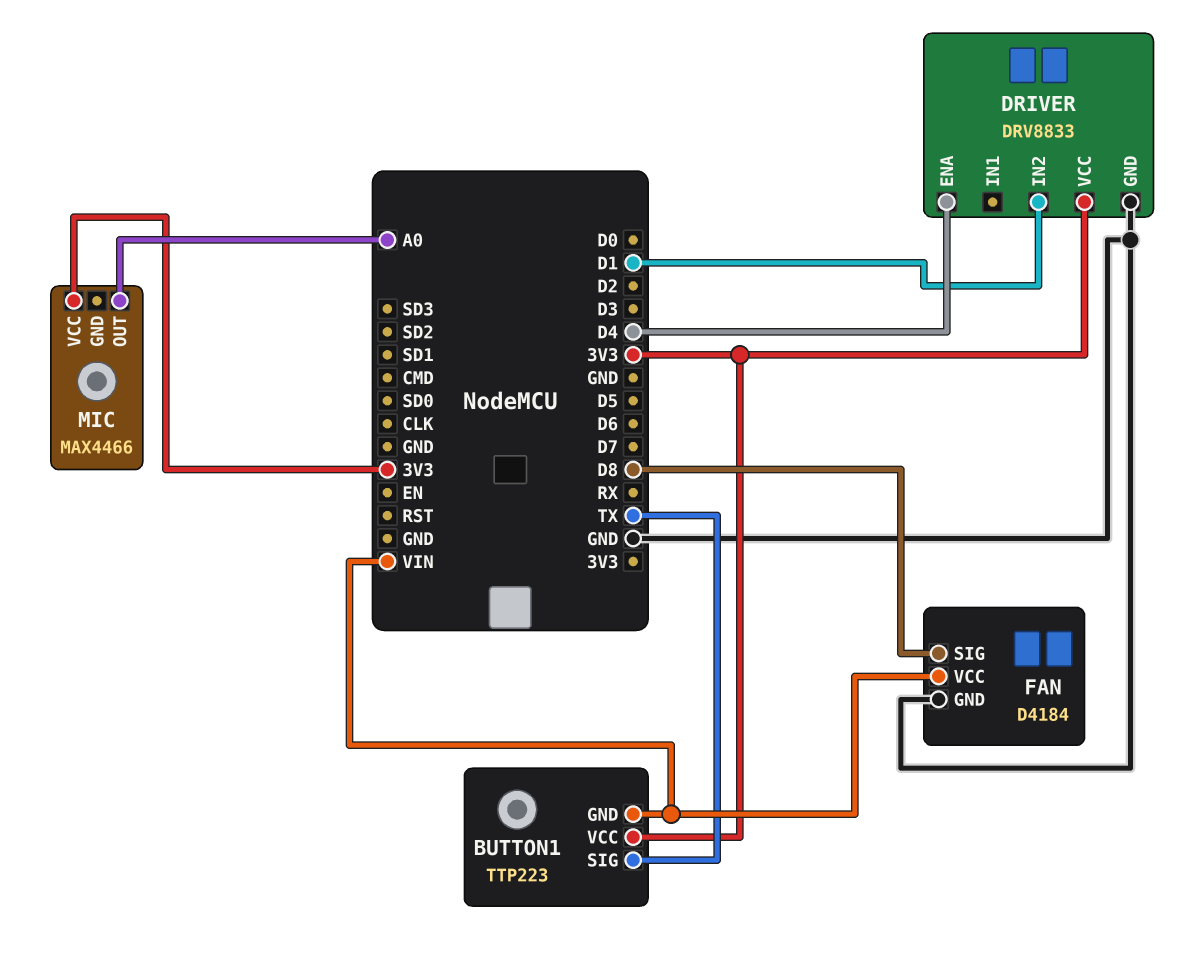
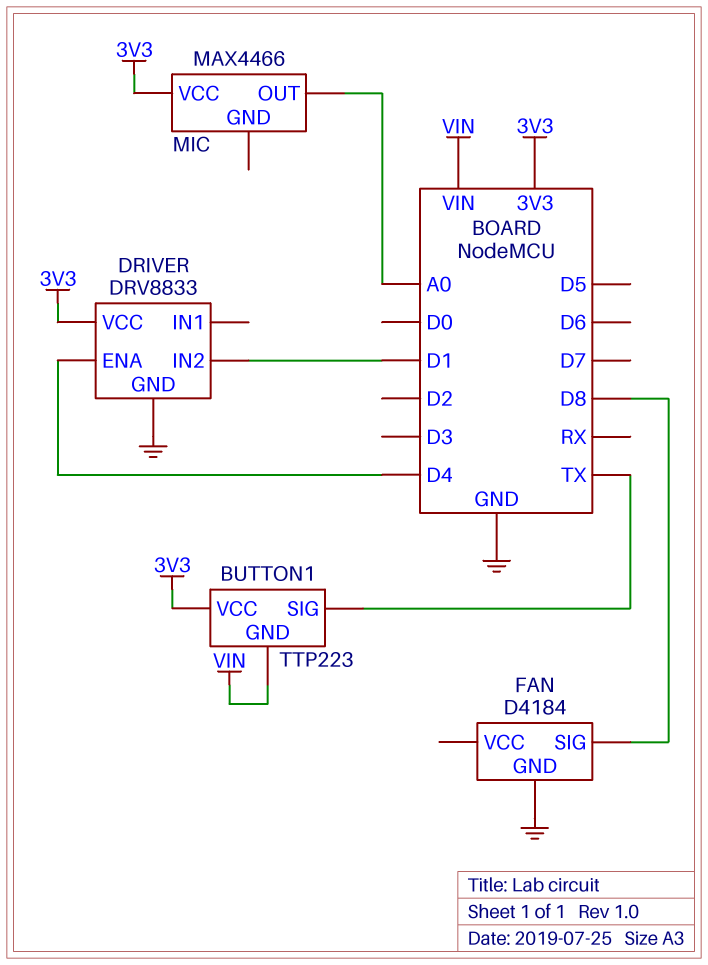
FAN pin VCC: VIN -> none

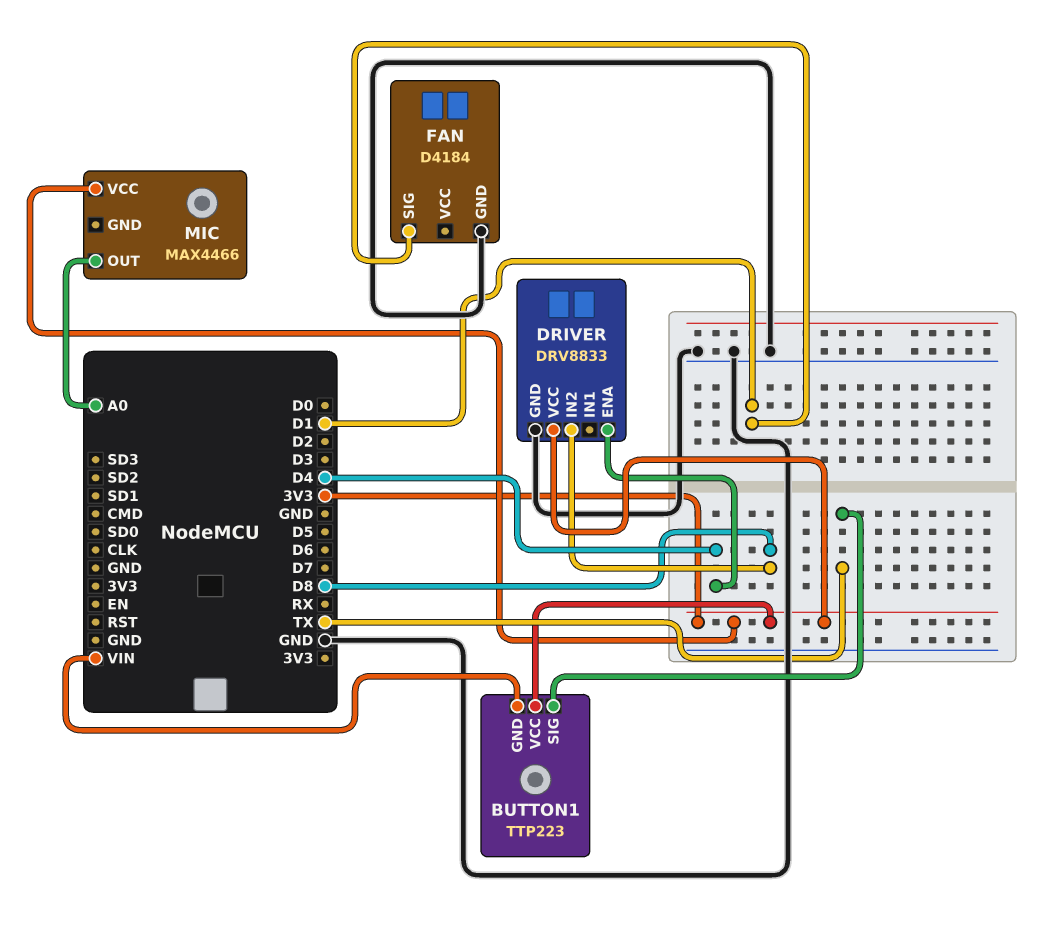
DRIVER pin IN2: D1 -> D8
FAN pin SIG: D8 -> D1

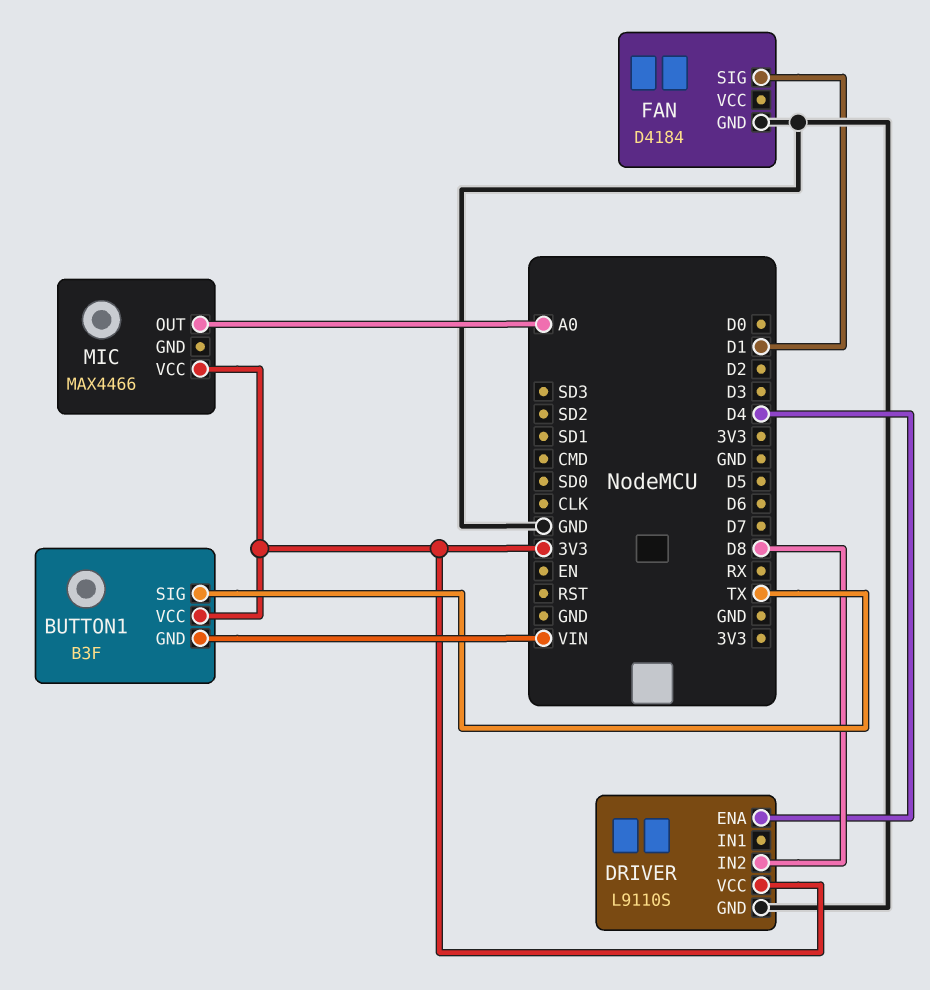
BUTTON1: TTP223 -> B3F
DRIVER: DRV8833 -> L9110S

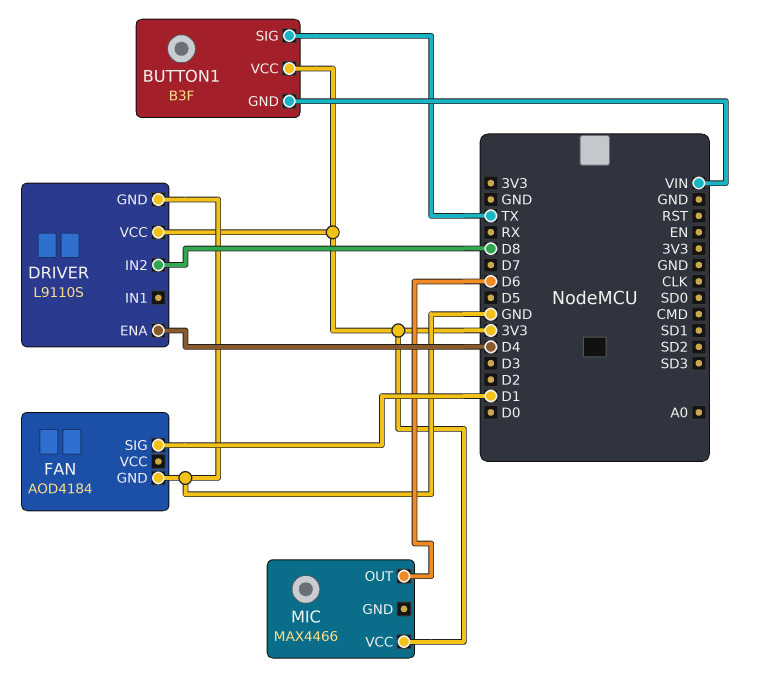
FAN: D4184 -> AOD4184
MIC pin OUT: A0 -> D6

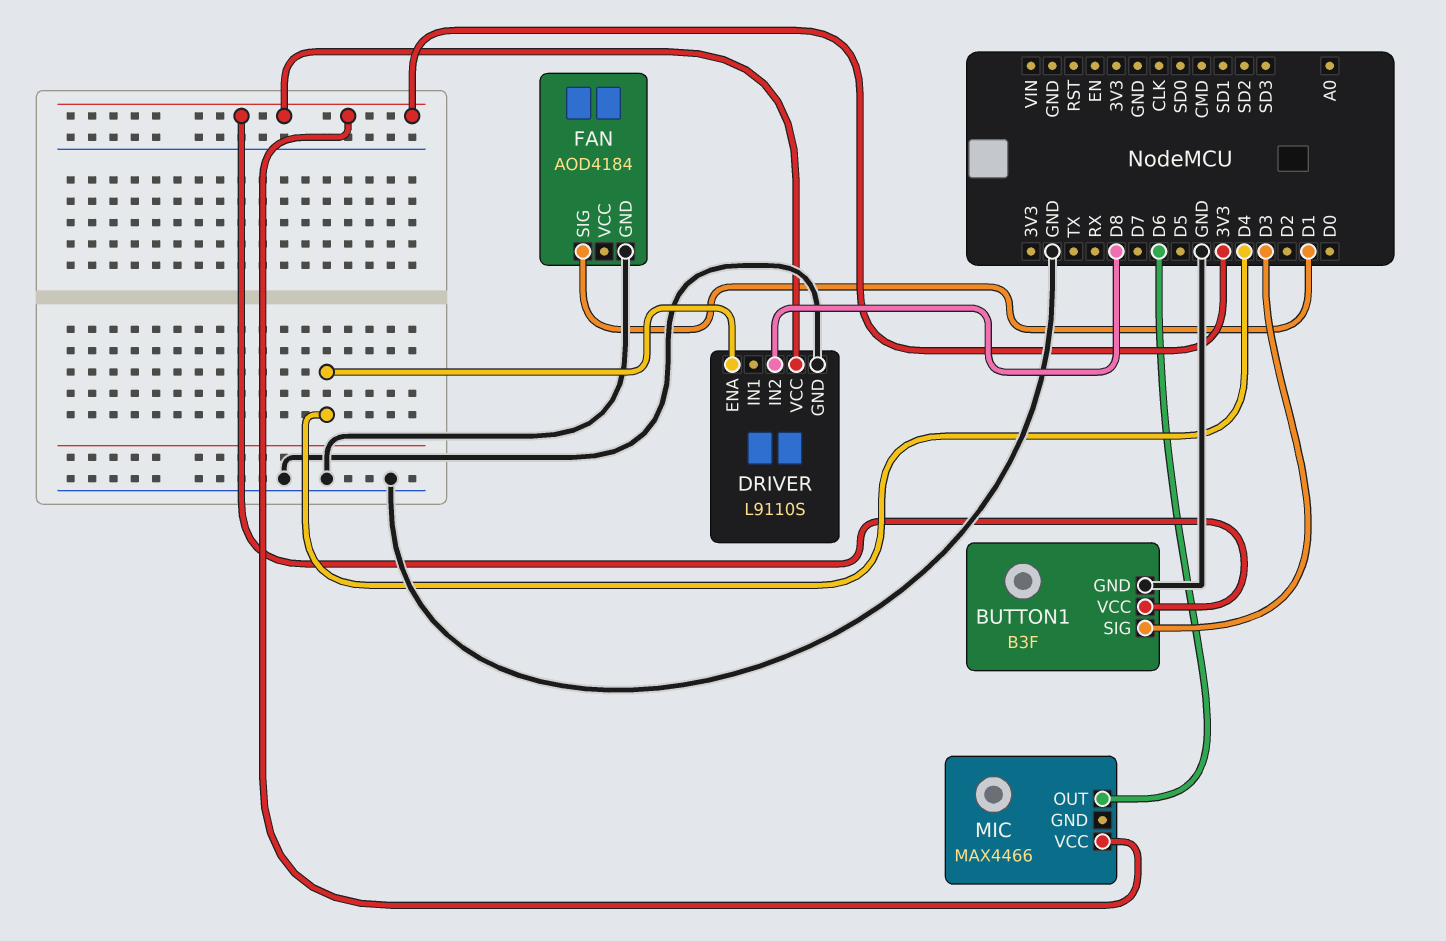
BUTTON1 pin GND: VIN -> GND
BUTTON1 pin SIG: TX -> D3

